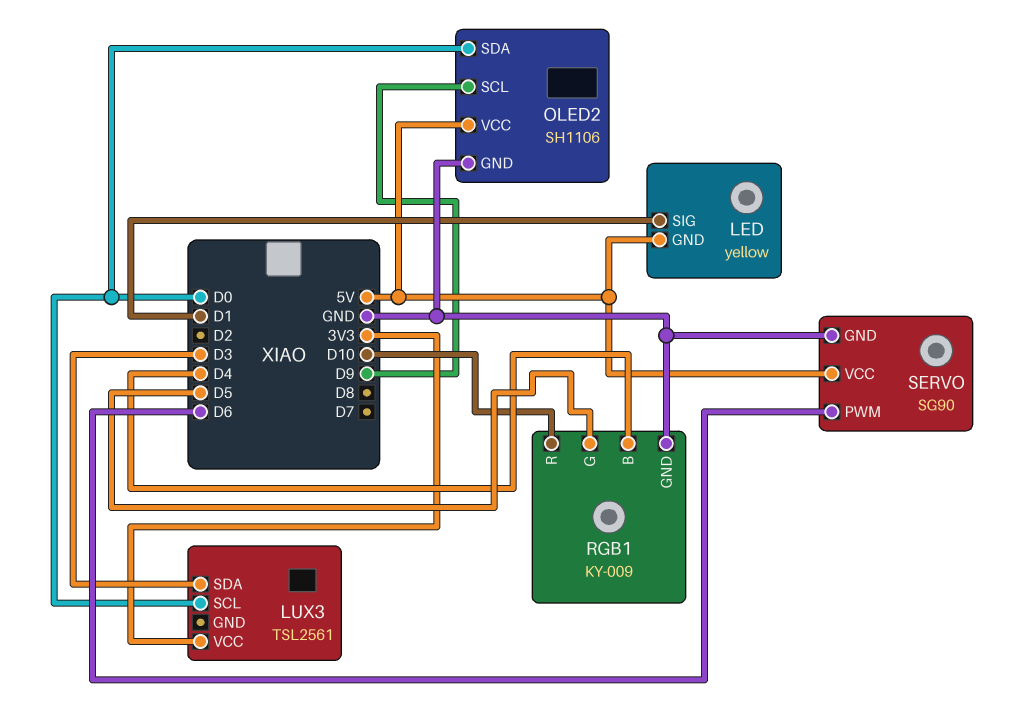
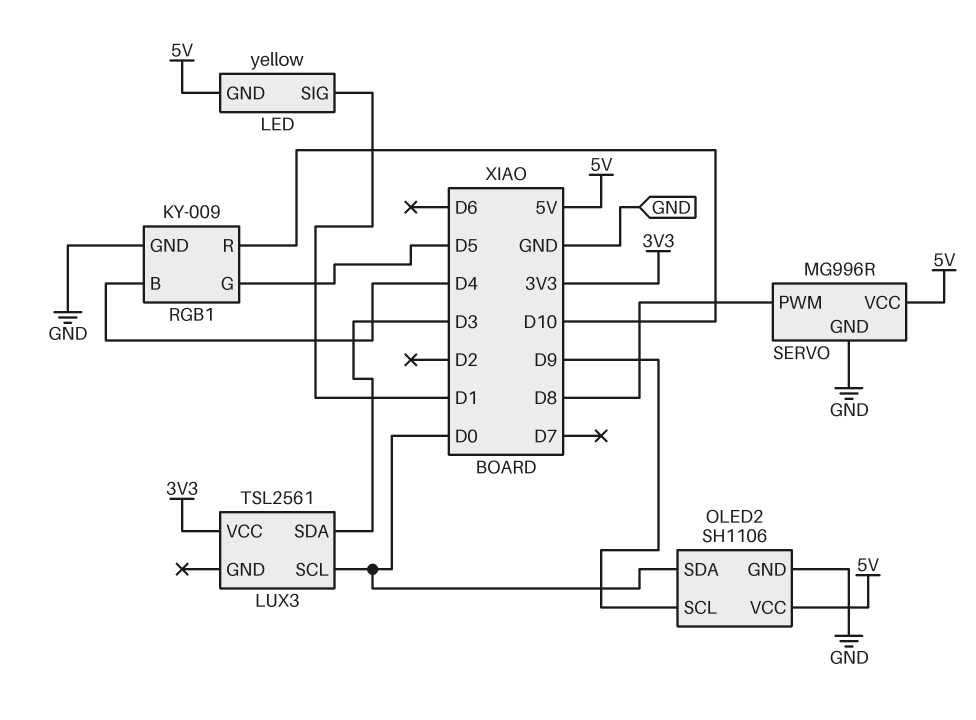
SERVO: SG90 -> MG996R
SERVO pin PWM: D6 -> D8

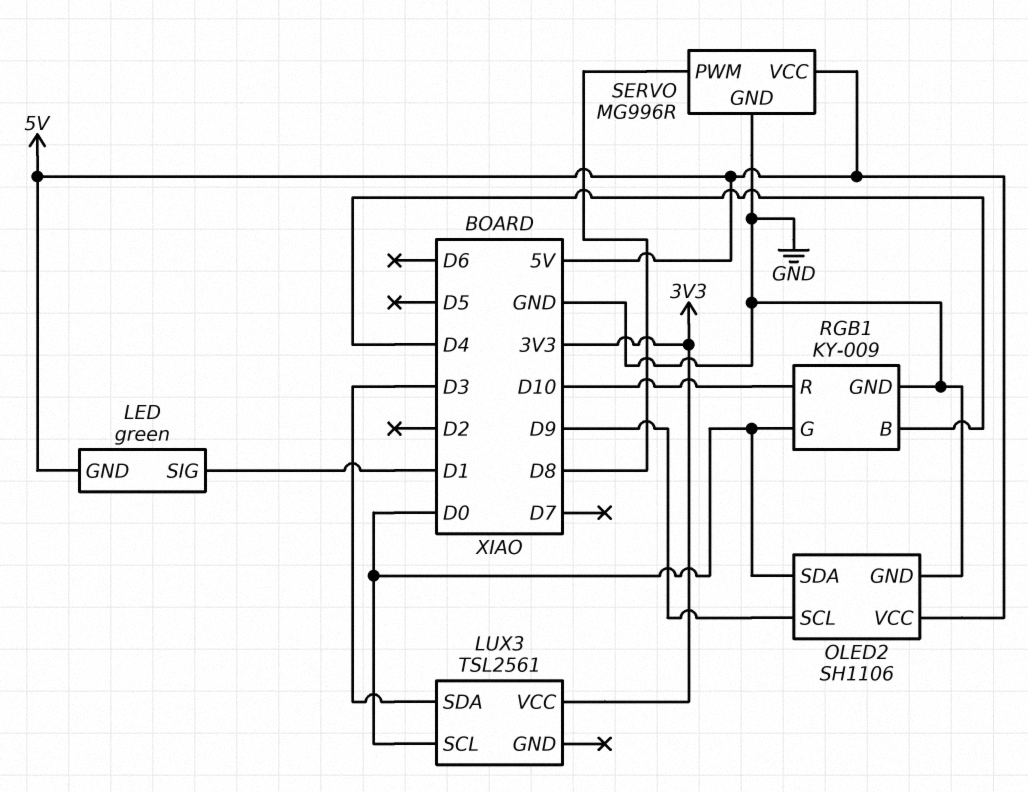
LED: yellow -> green
RGB1 pin G: D5 -> D0

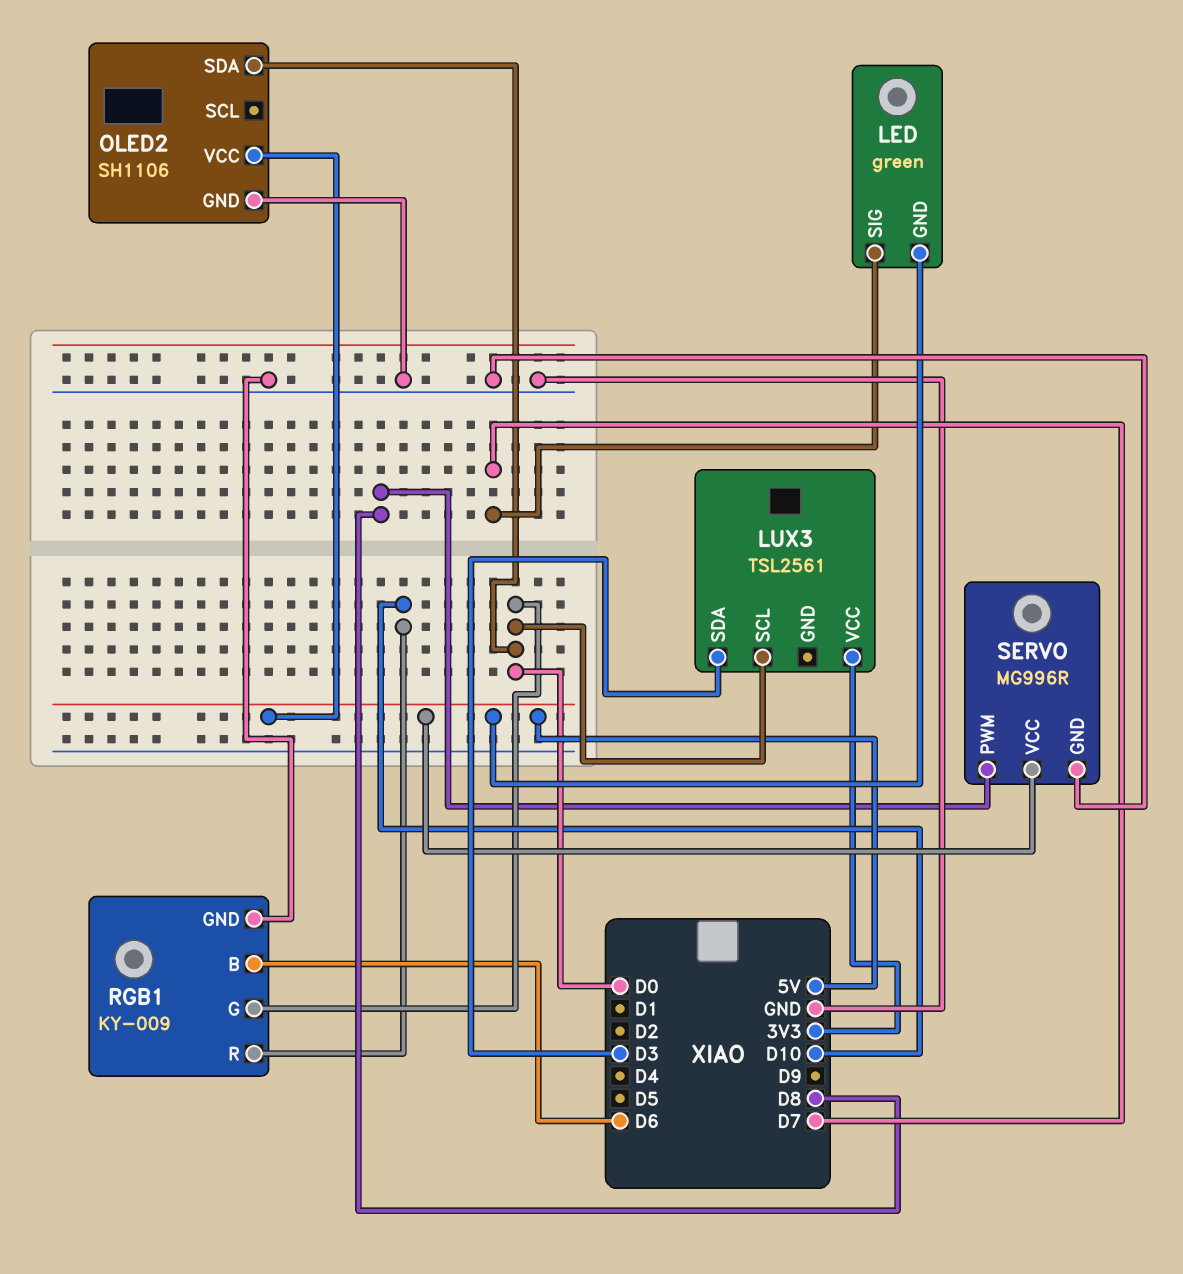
LED pin SIG: D1 -> D7
OLED2 pin SCL: D9 -> none
RGB1 pin B: D4 -> D6

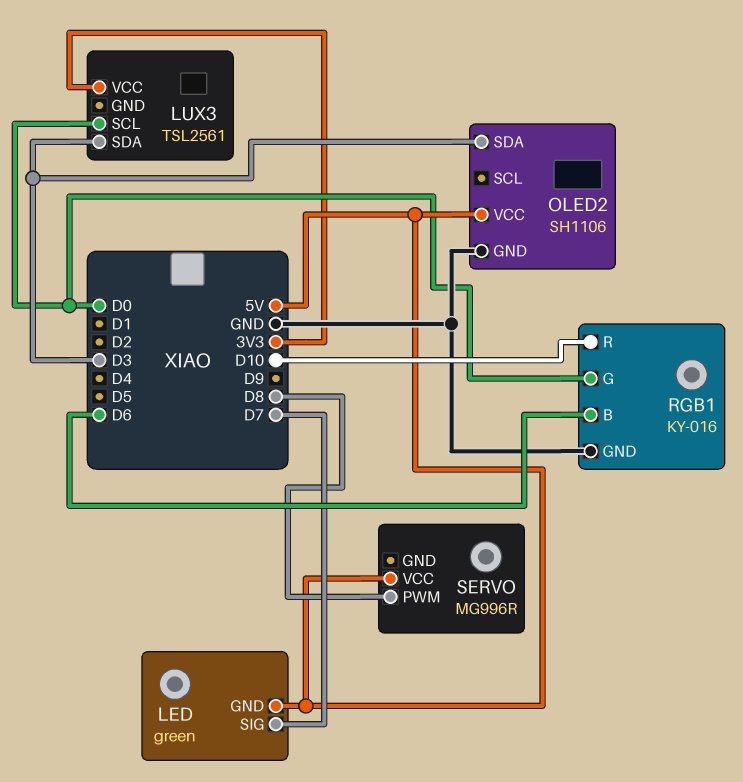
OLED2 pin SDA: D0 -> D3
RGB1: KY-009 -> KY-016
SERVO pin GND: GND -> none

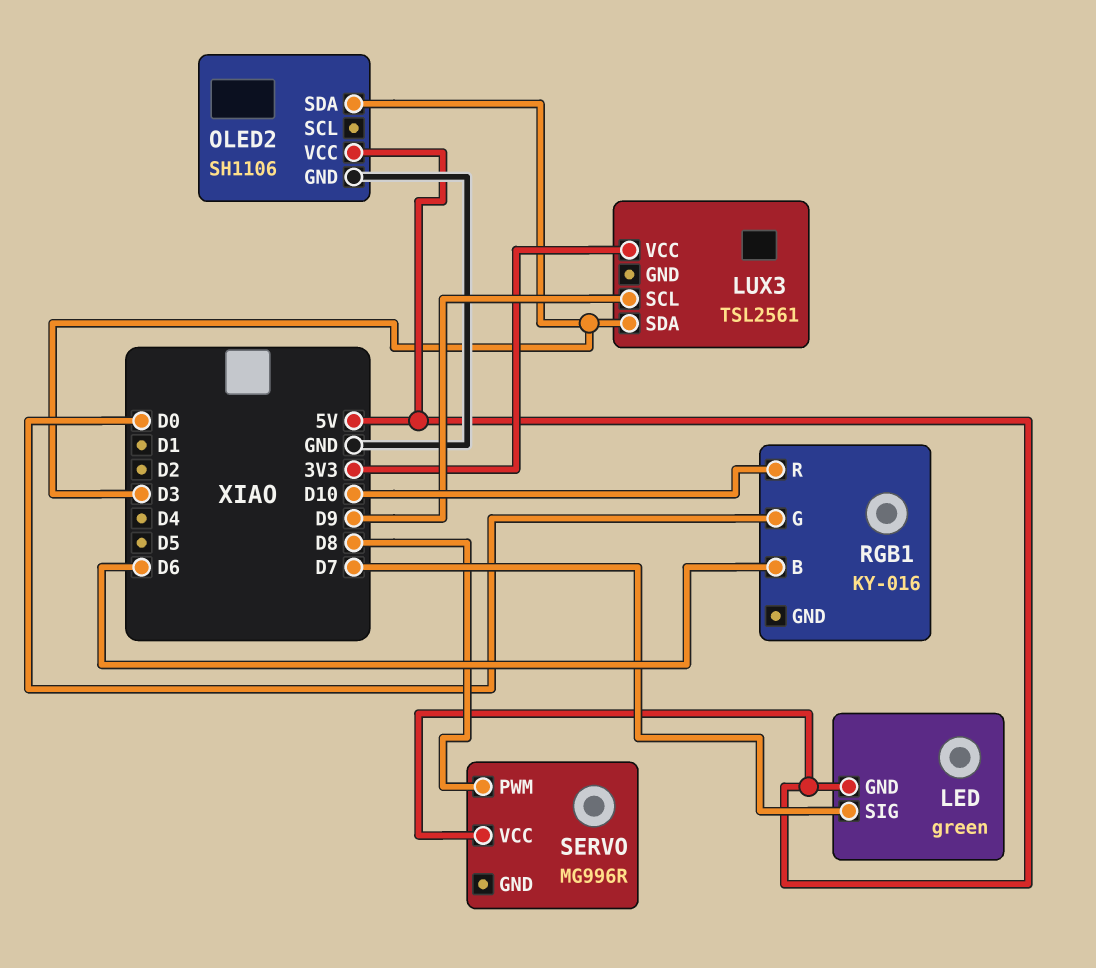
LUX3 pin SCL: D0 -> D9
RGB1 pin GND: GND -> none

